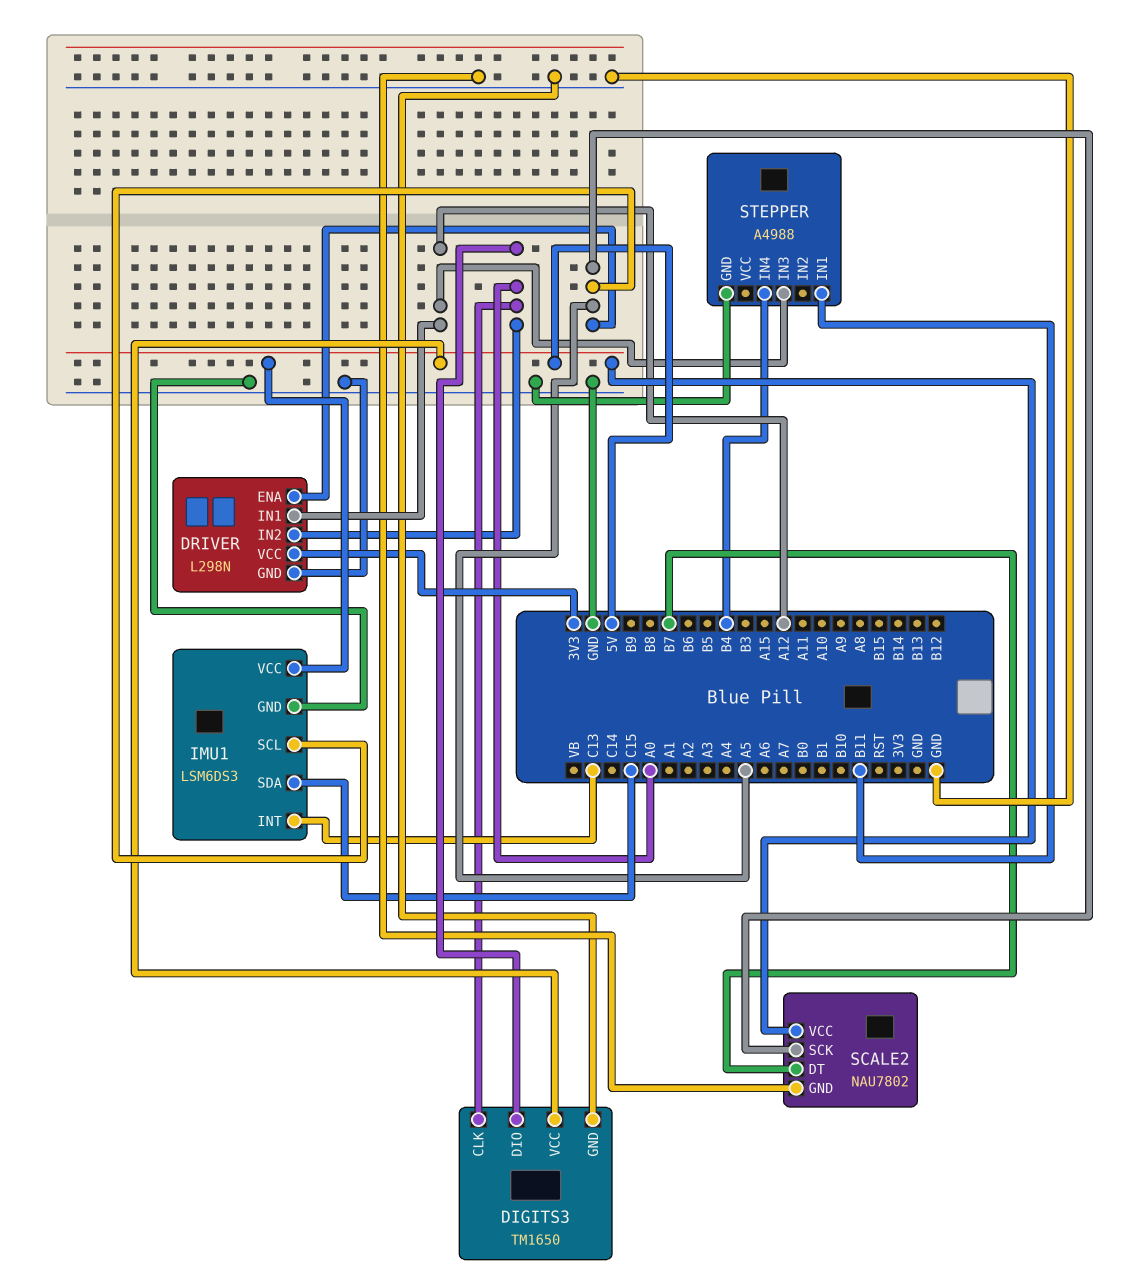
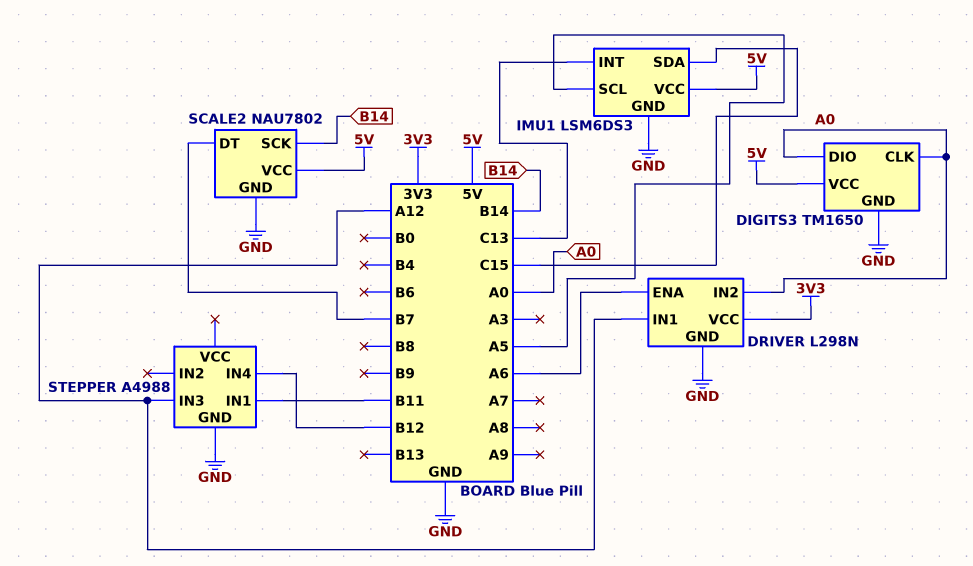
DRIVER pin ENA: A5 -> A6
SCALE2 pin SCK: A5 -> B14
STEPPER pin IN4: B4 -> B12

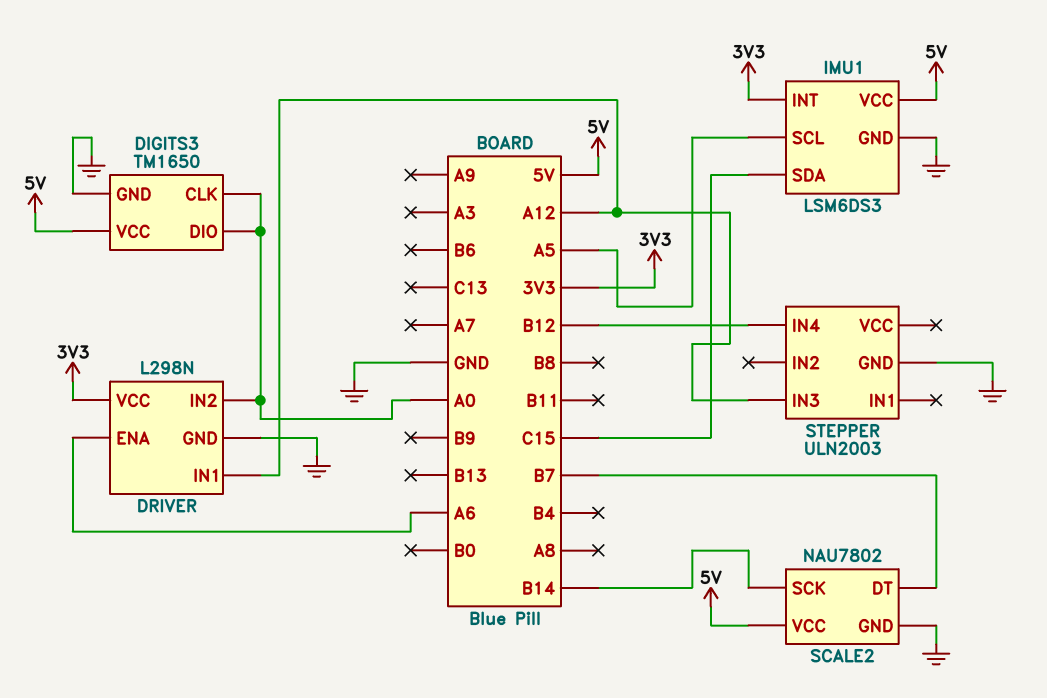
IMU1 pin INT: C13 -> 3V3
STEPPER: A4988 -> ULN2003
STEPPER pin IN1: B11 -> none

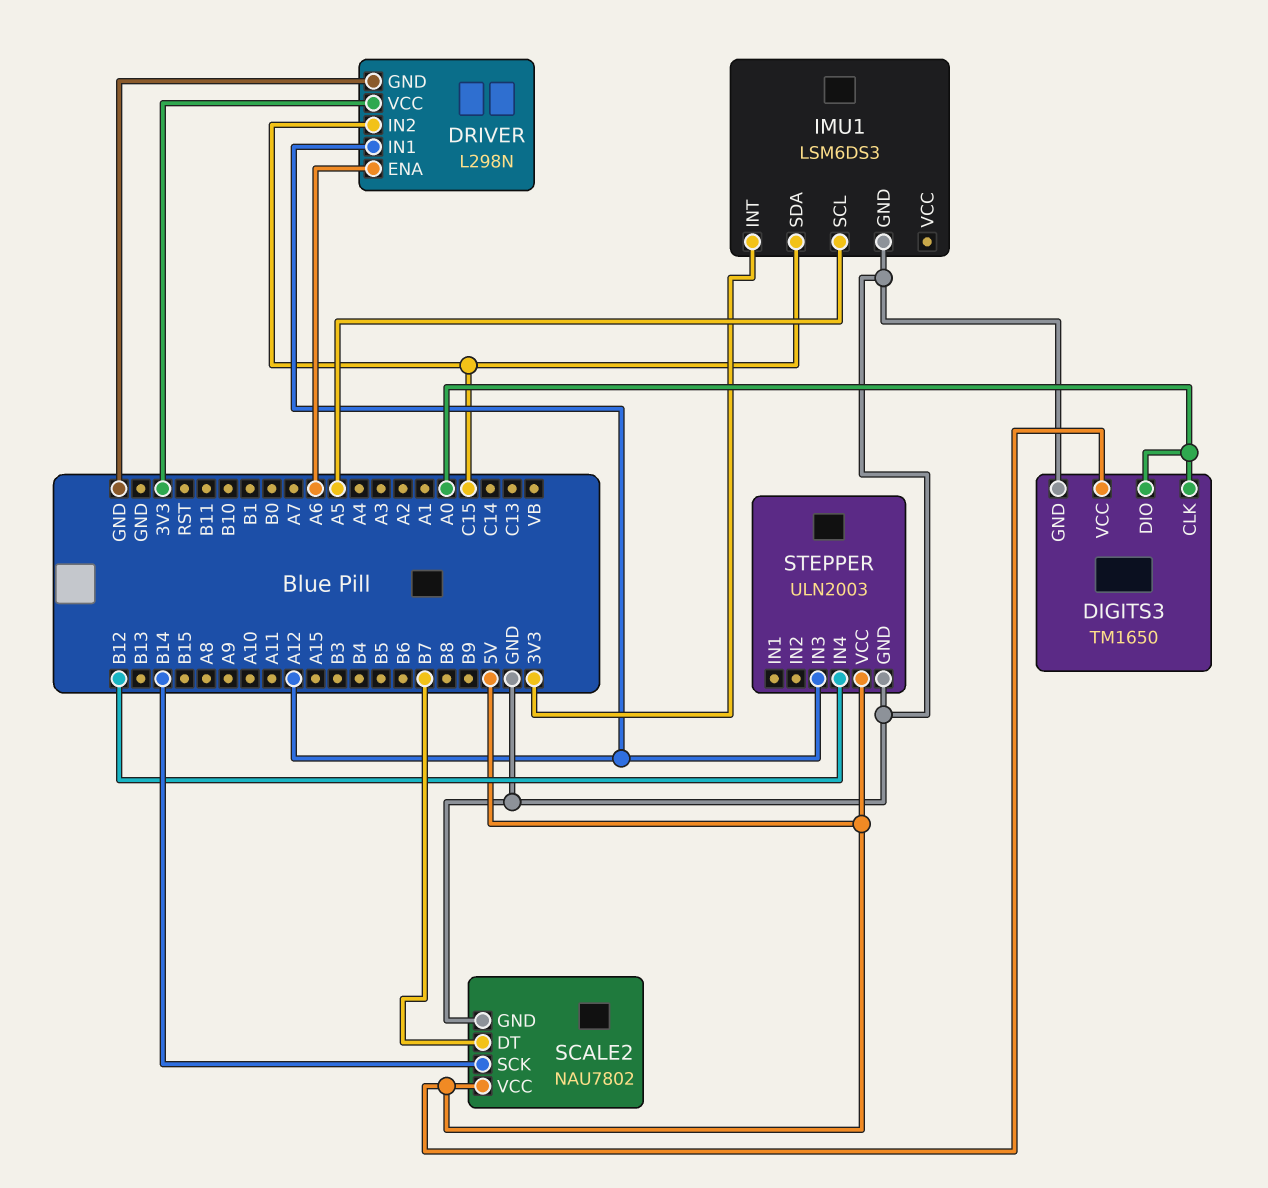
DRIVER pin IN2: A0 -> C15
IMU1 pin VCC: 5V -> none
STEPPER pin VCC: none -> 5V

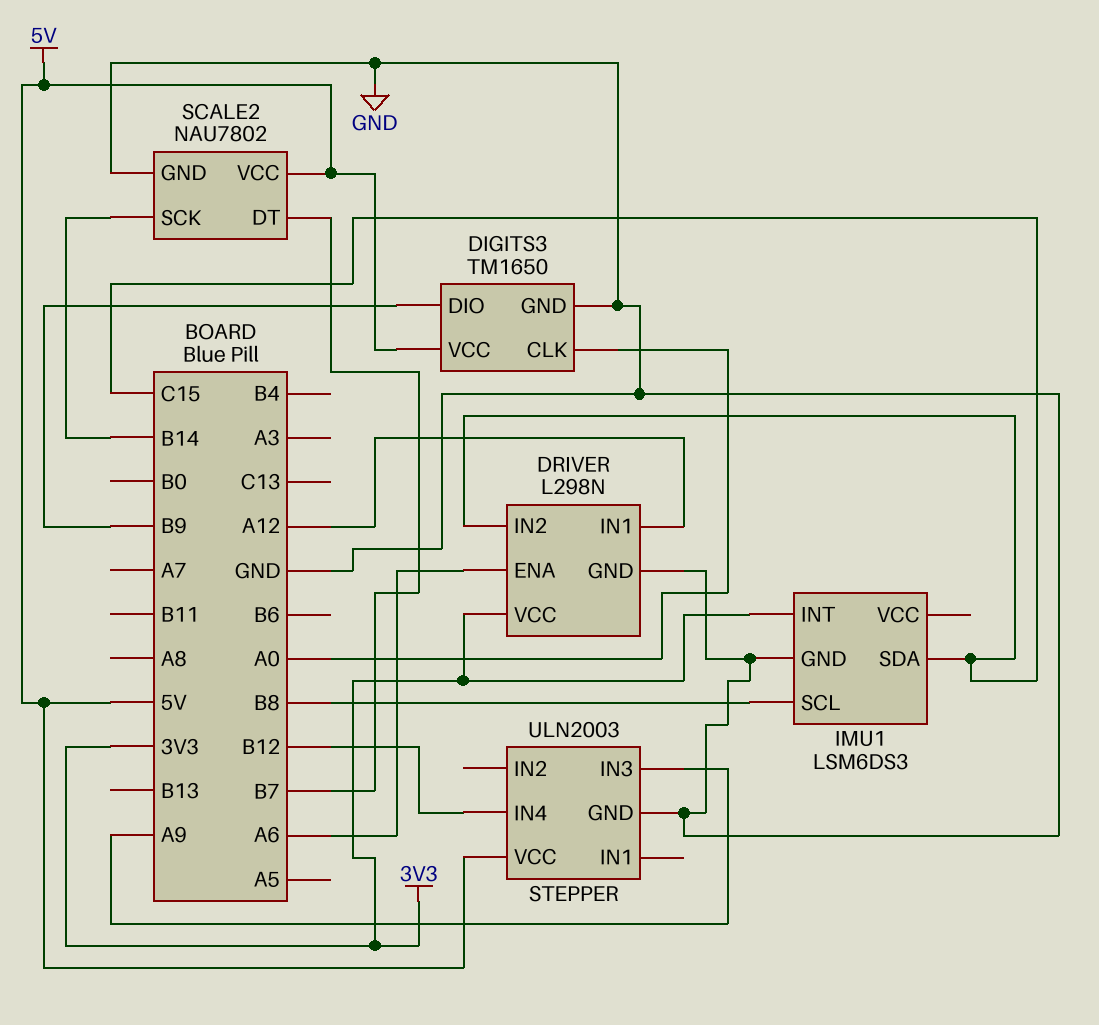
DIGITS3 pin DIO: A0 -> B9
IMU1 pin SCL: A5 -> B8
STEPPER pin IN3: A12 -> A9

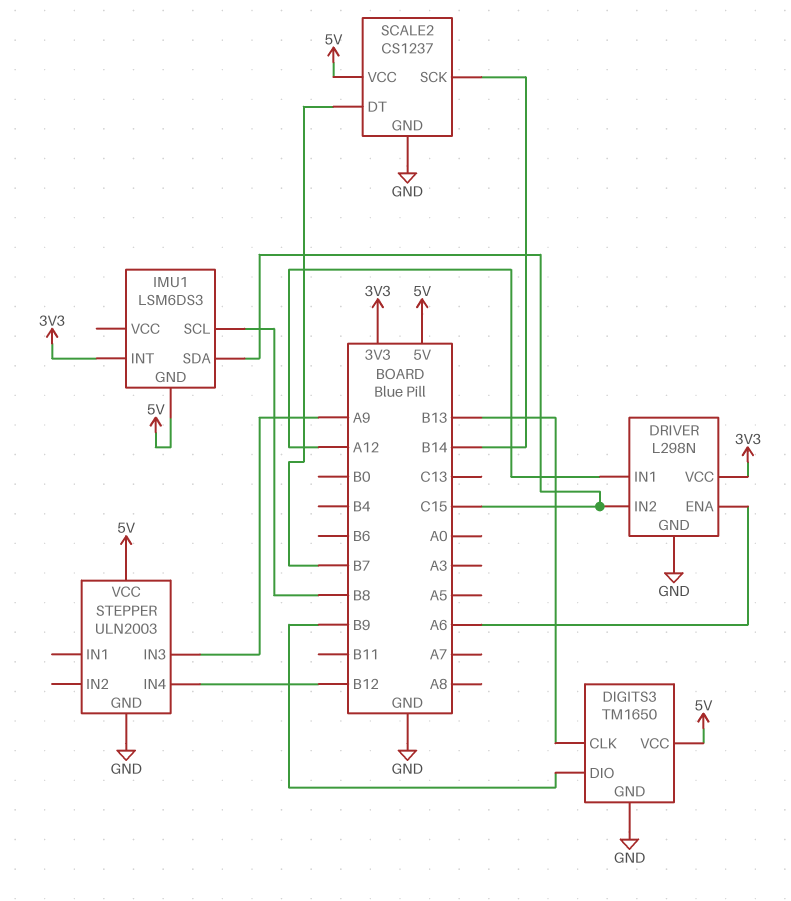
DIGITS3 pin CLK: A0 -> B13
IMU1 pin GND: GND -> 5V
SCALE2: NAU7802 -> CS1237

